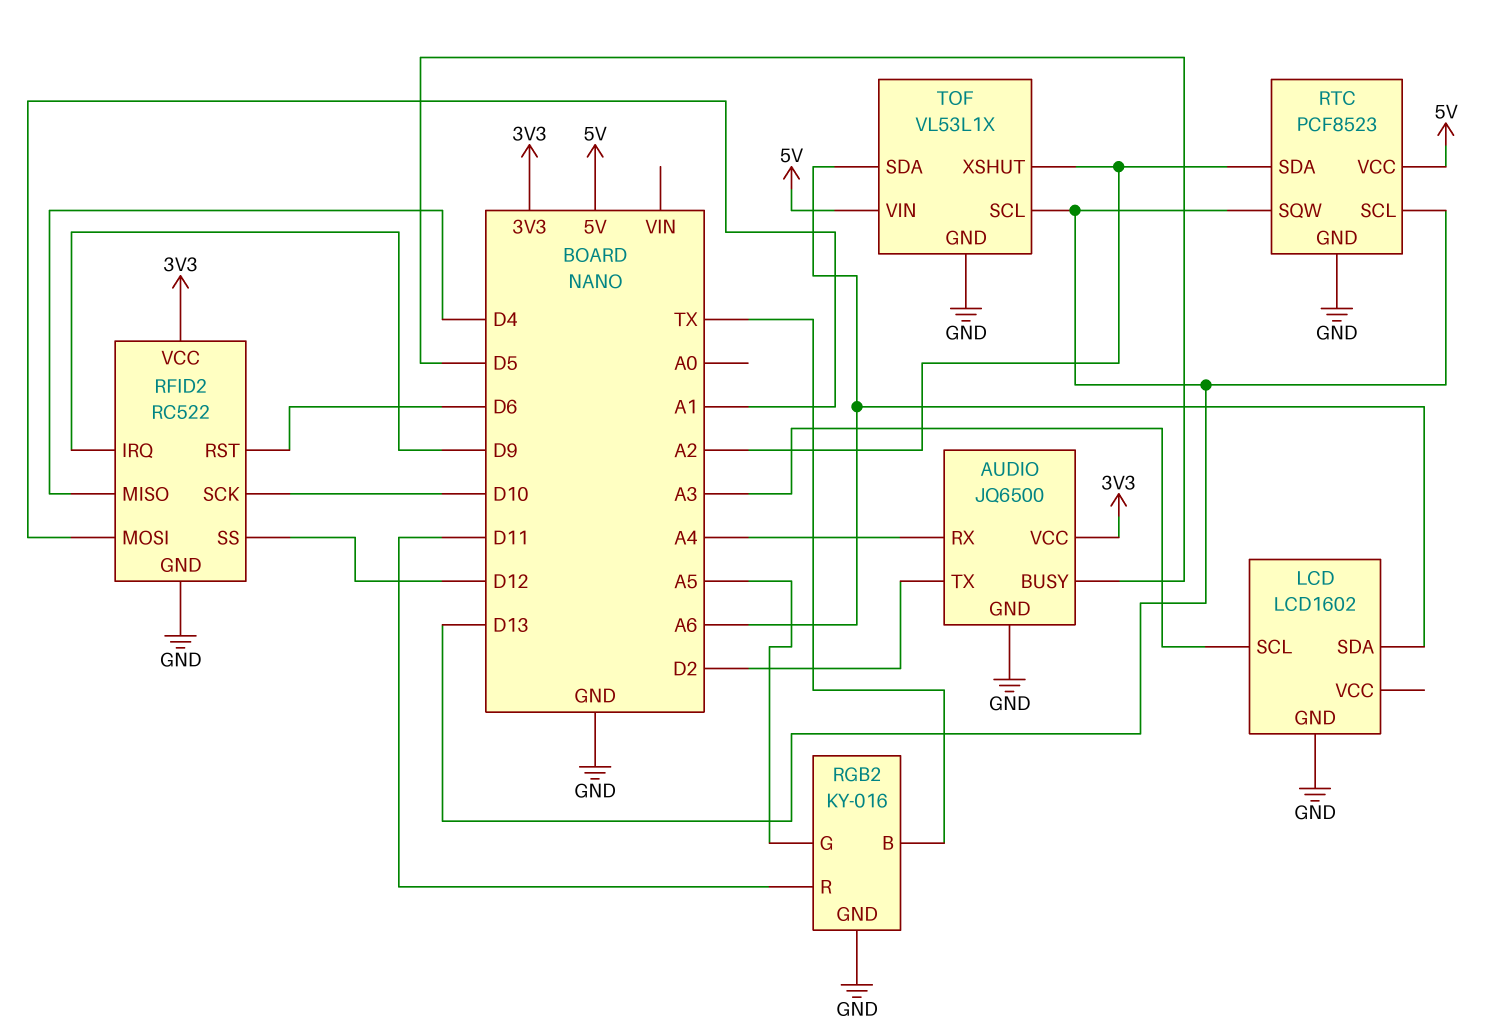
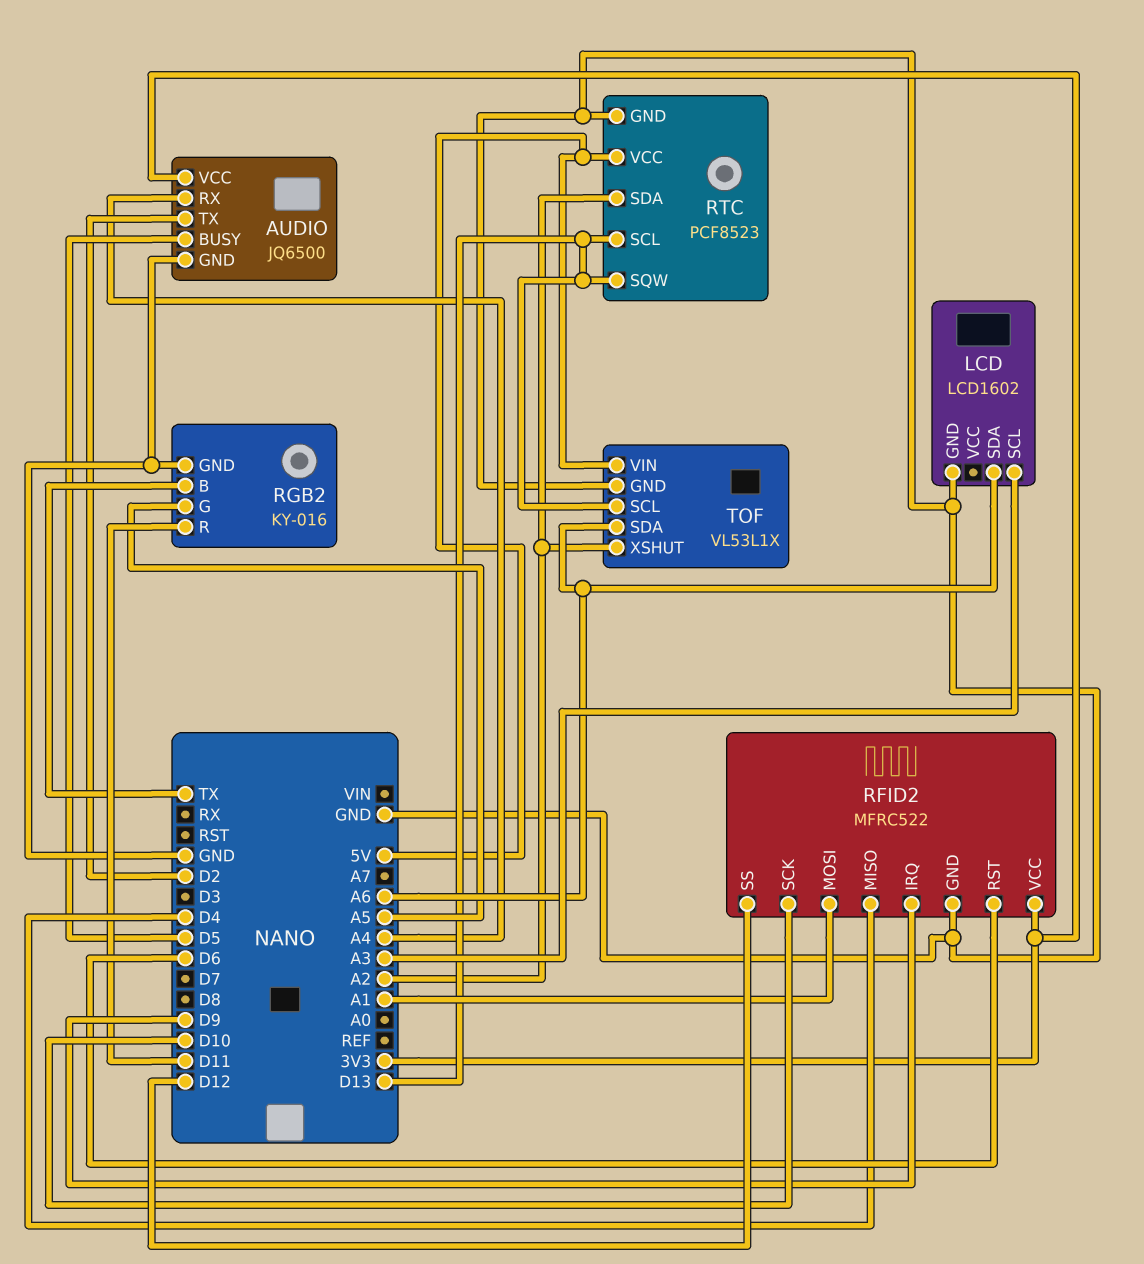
RFID2: RC522 -> MFRC522

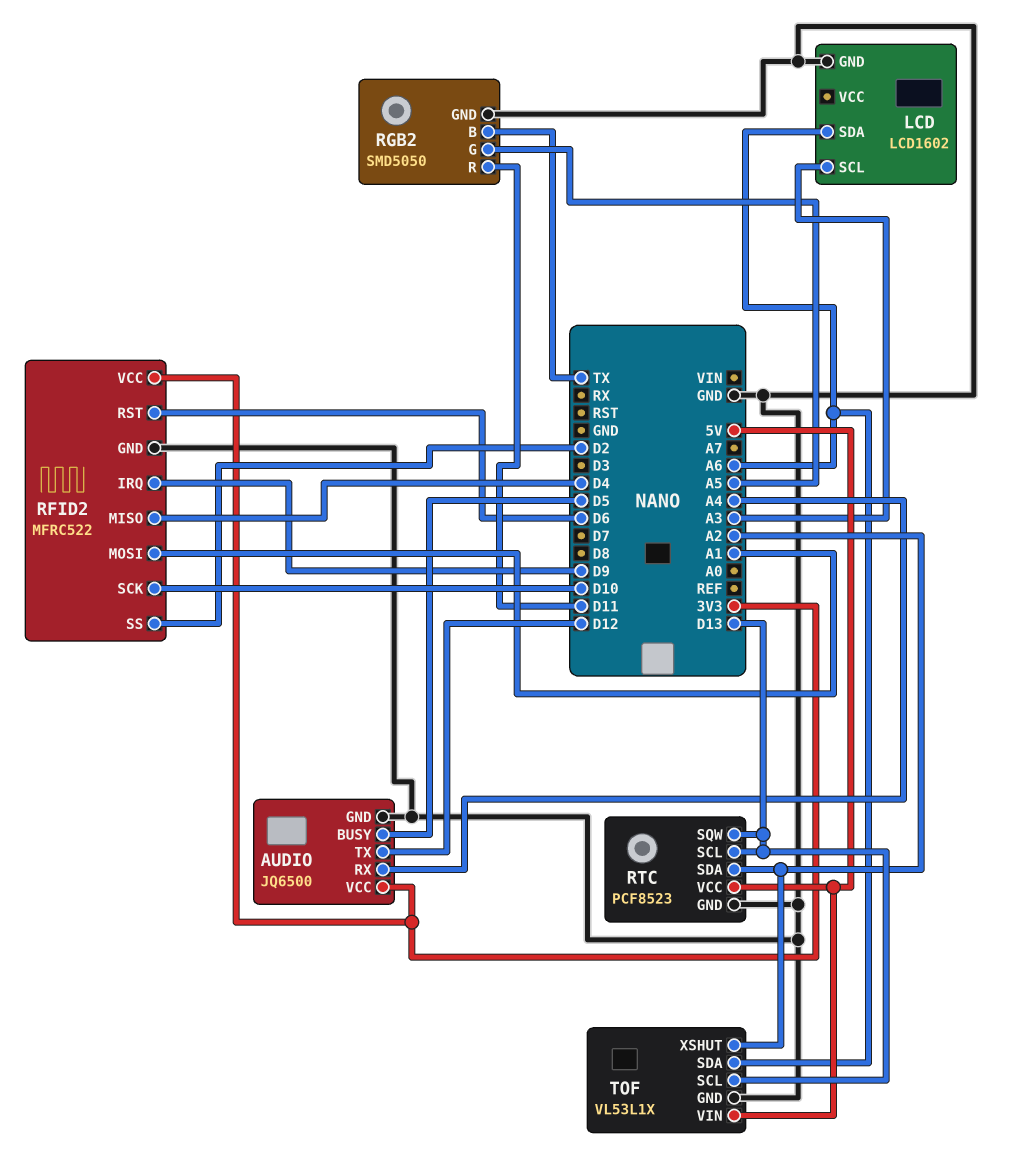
AUDIO pin TX: D2 -> D12
RFID2 pin SS: D12 -> D2
RGB2: KY-016 -> SMD5050

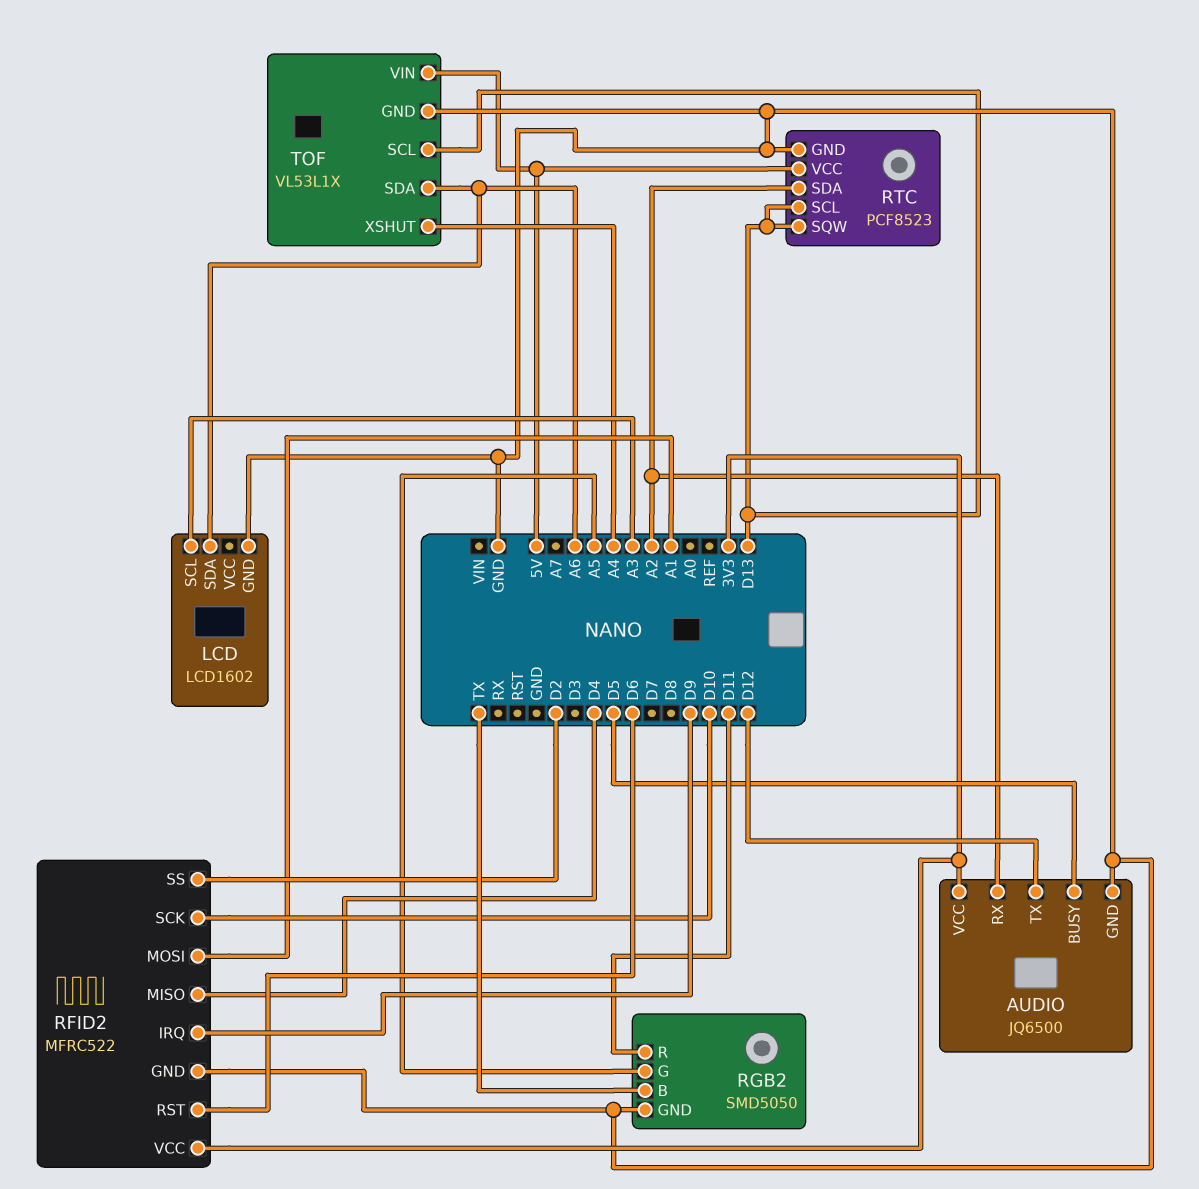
AUDIO pin RX: A4 -> A2
TOF pin XSHUT: A2 -> A4

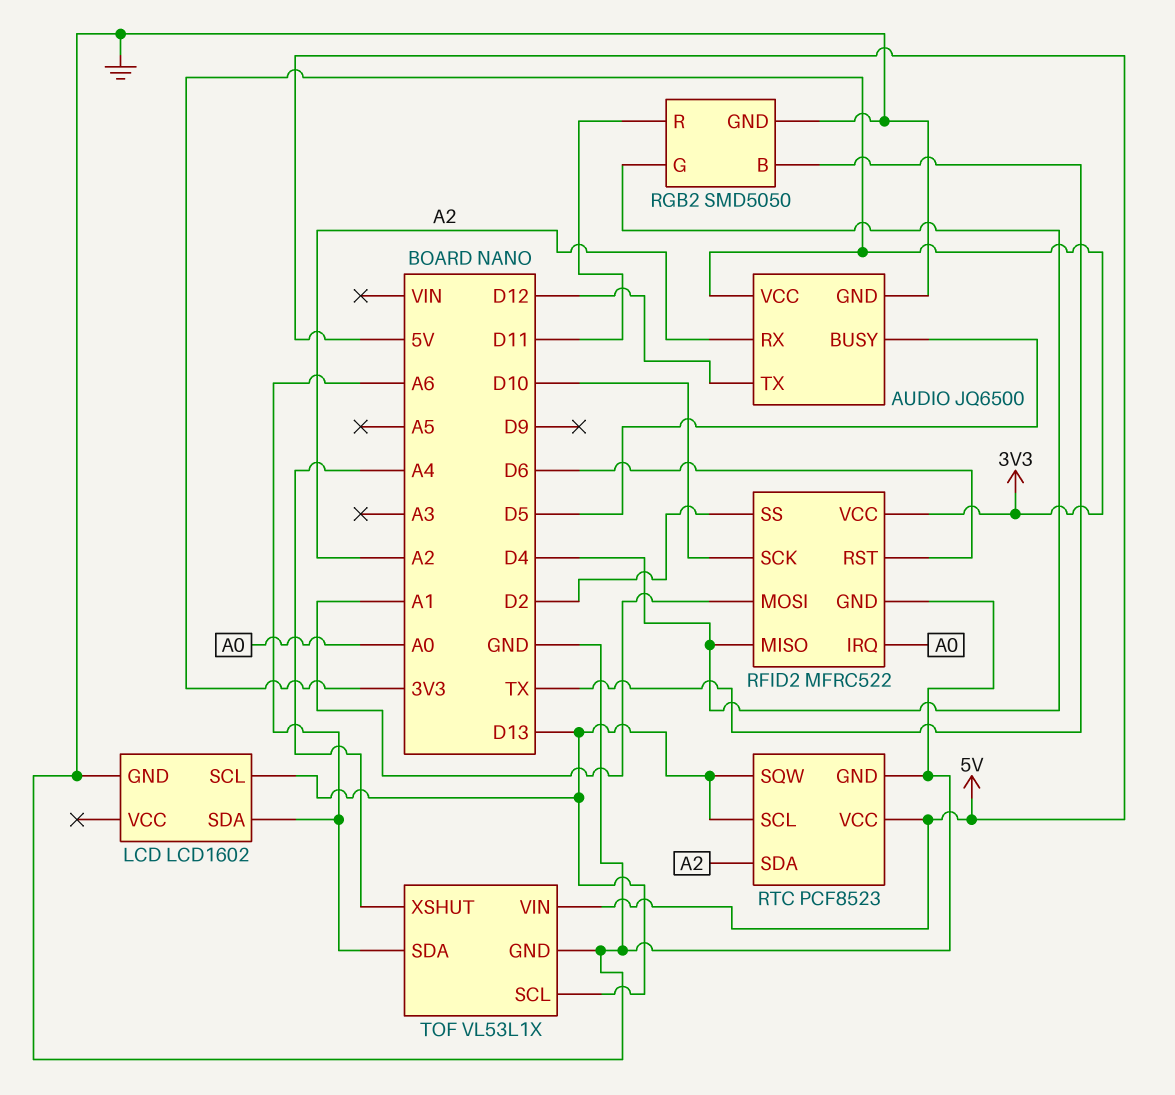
LCD pin SCL: A3 -> D13
RFID2 pin IRQ: D9 -> A0
RGB2 pin G: A5 -> D4

